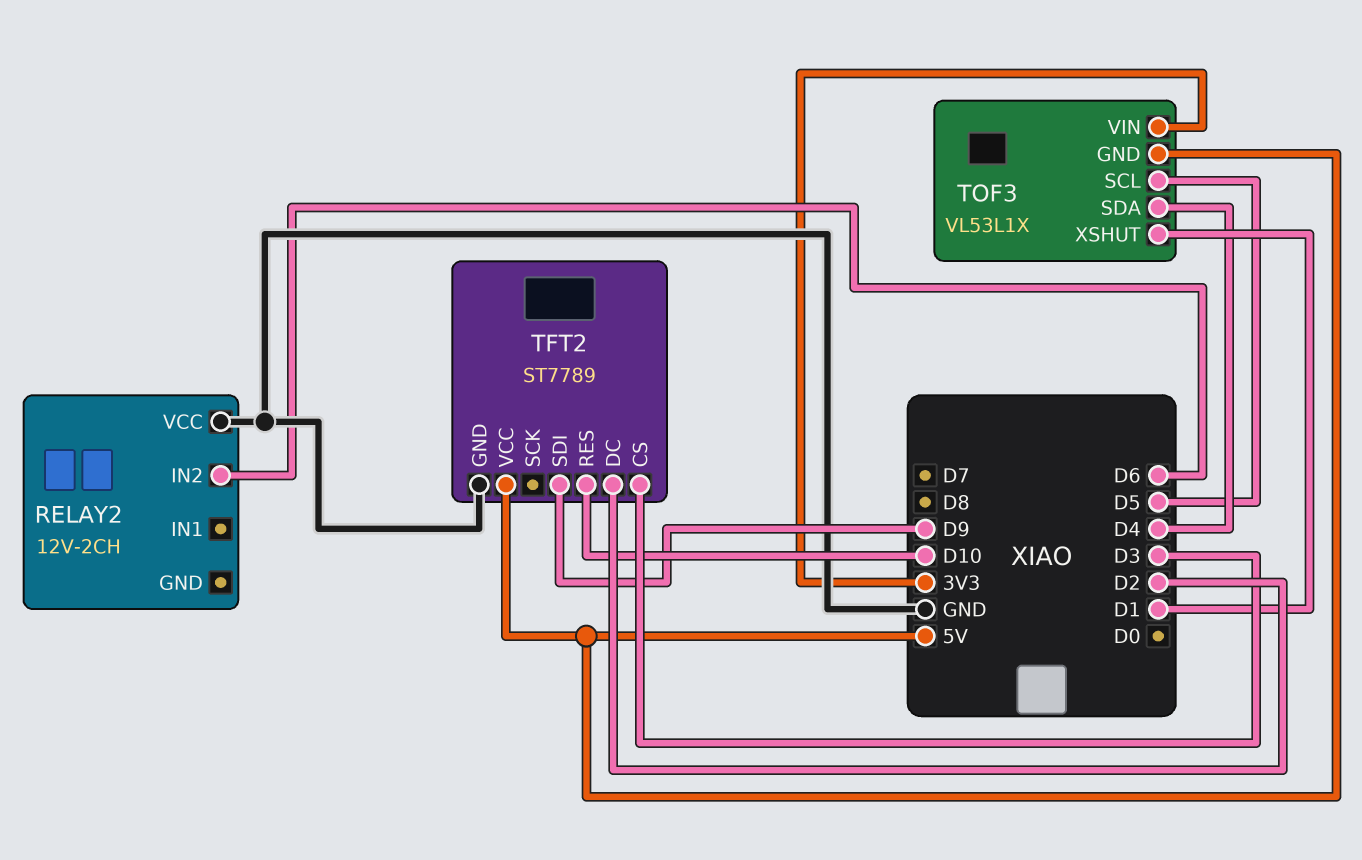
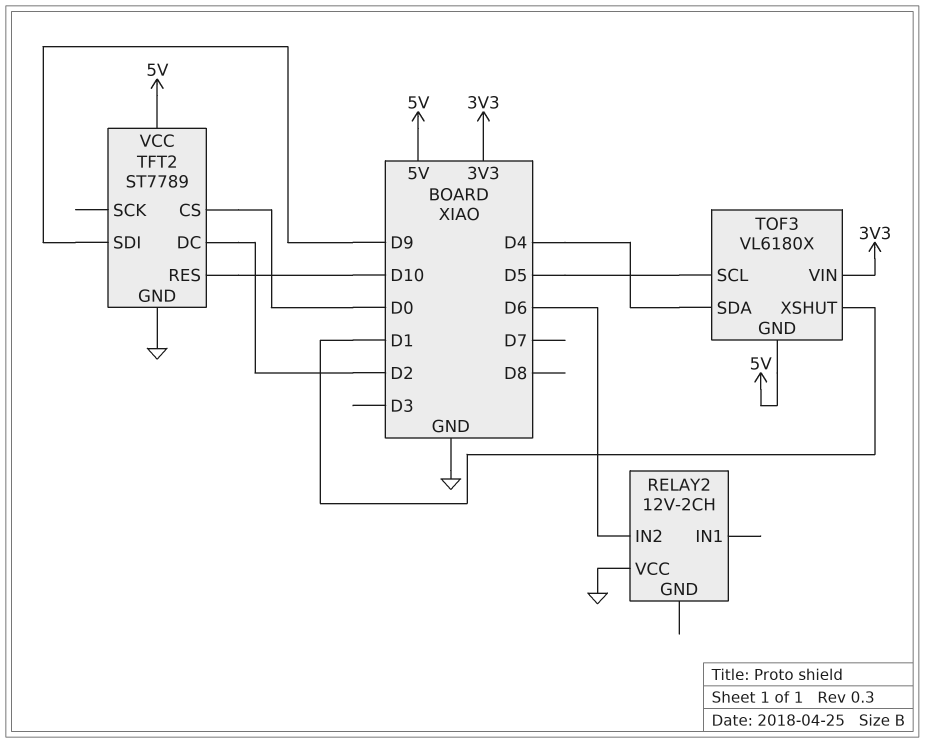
TFT2 pin CS: D3 -> D0
TOF3: VL53L1X -> VL6180X

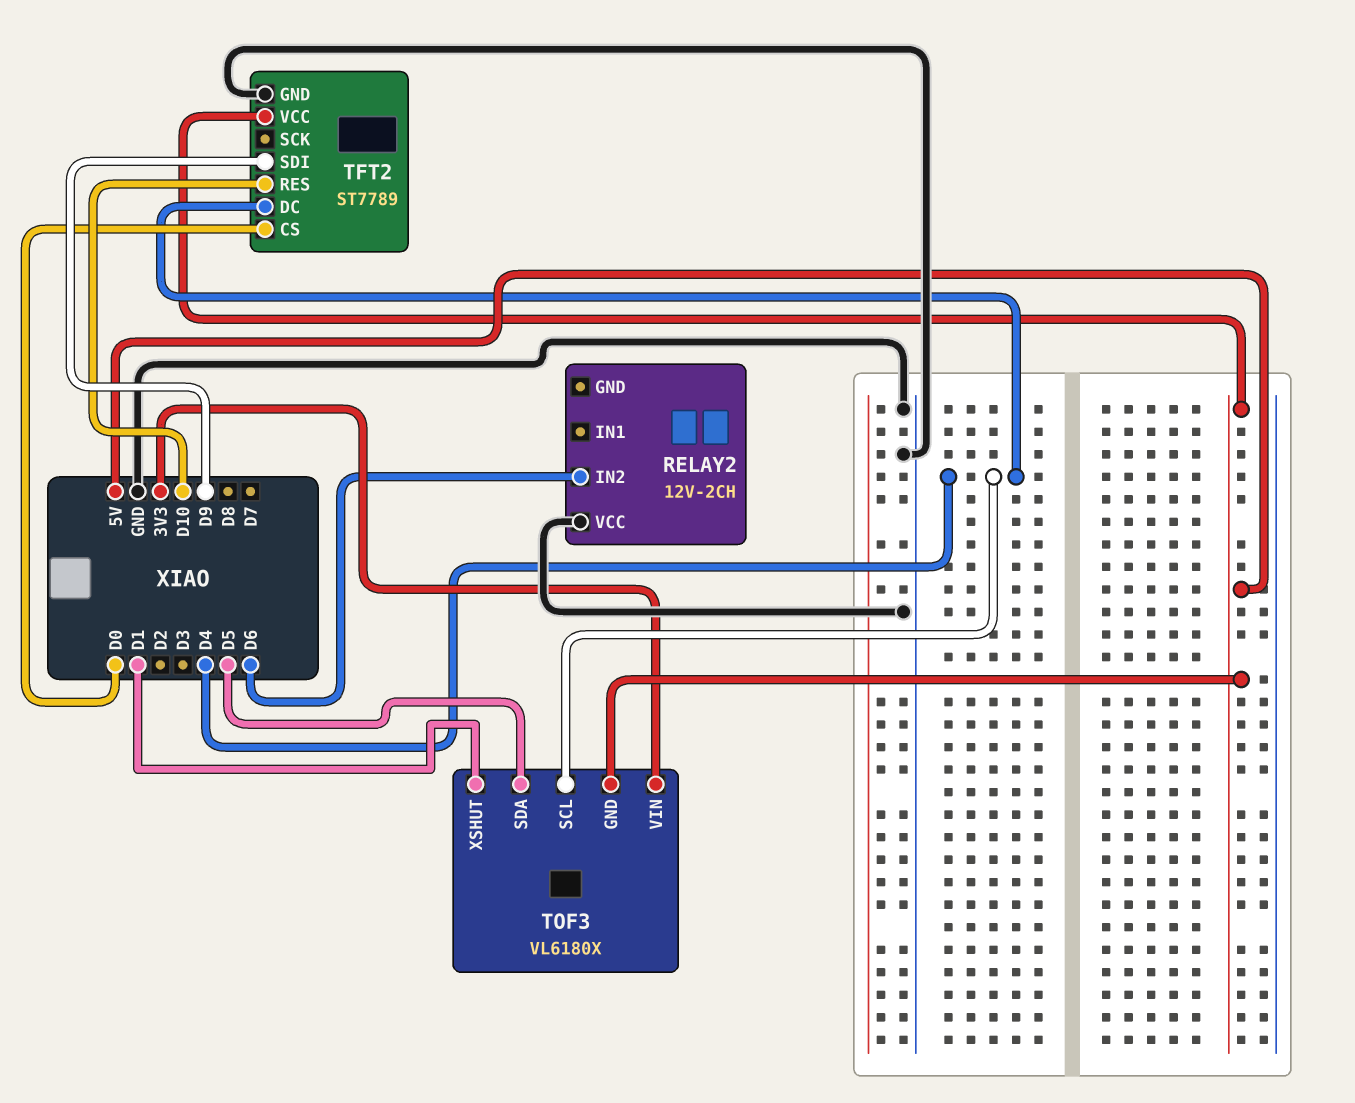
TFT2 pin DC: D2 -> D4
TOF3 pin SCL: D5 -> D4
TOF3 pin SDA: D4 -> D5

